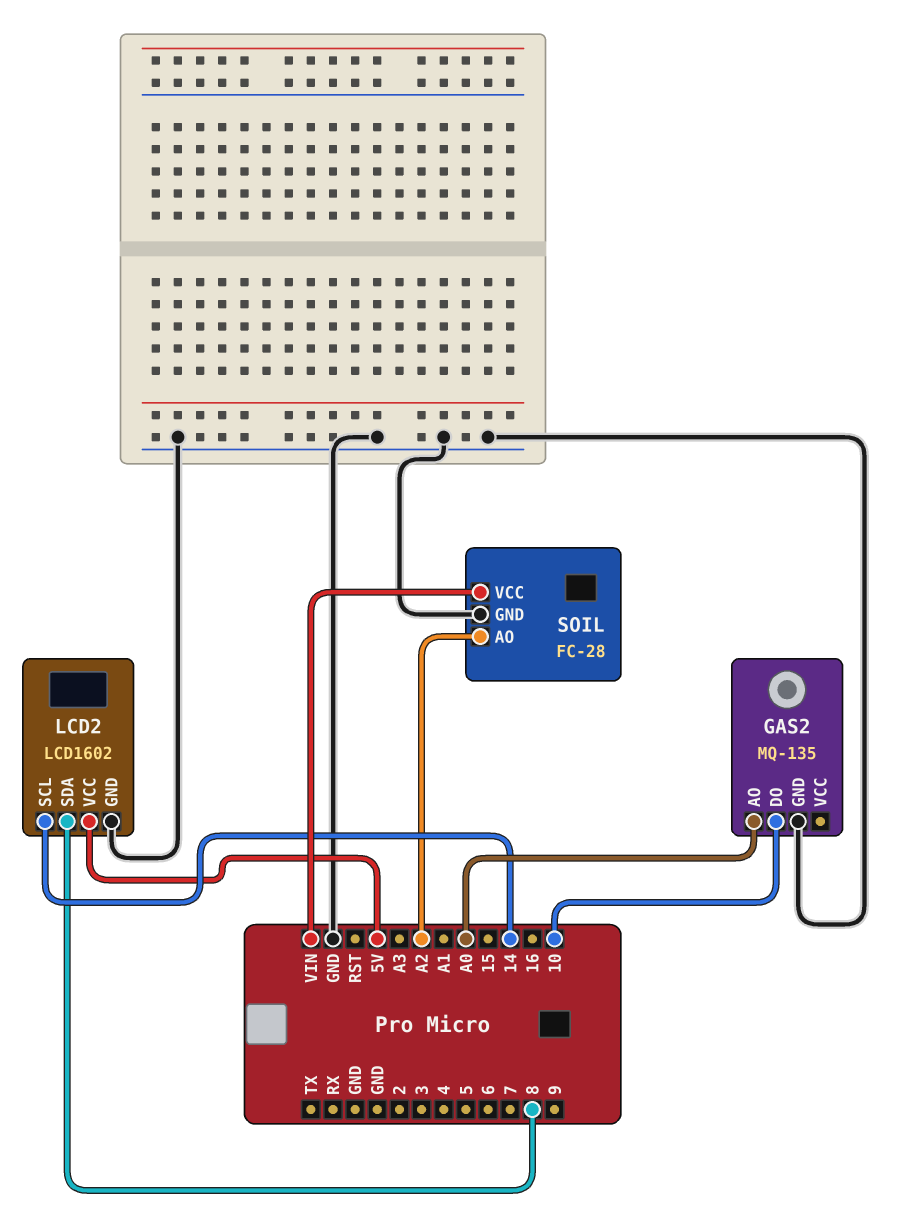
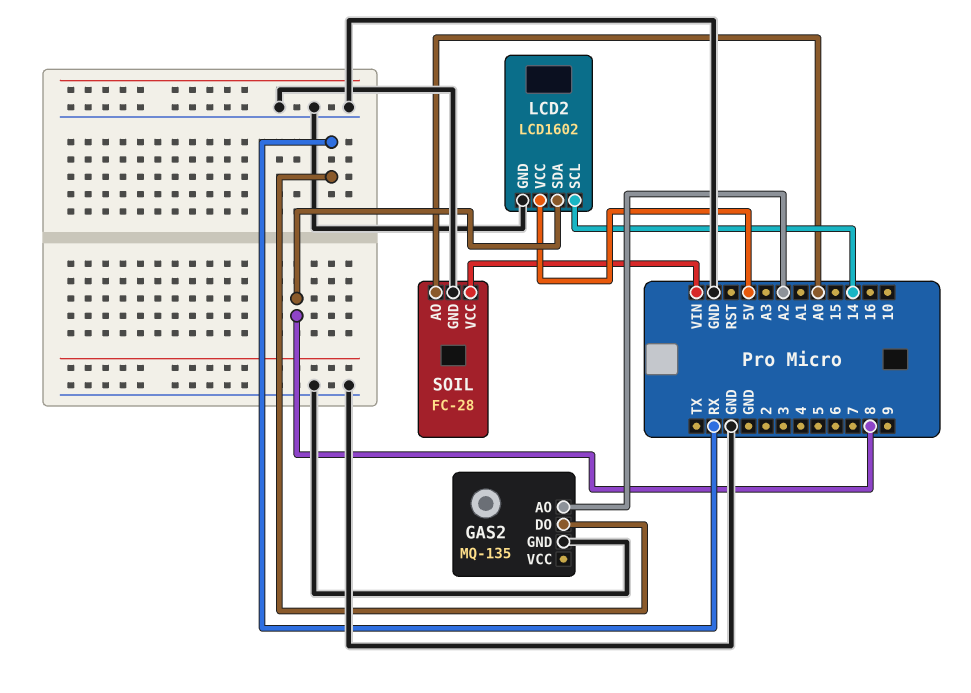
GAS2 pin AO: A0 -> A2
GAS2 pin DO: 10 -> RX
SOIL pin AO: A2 -> A0

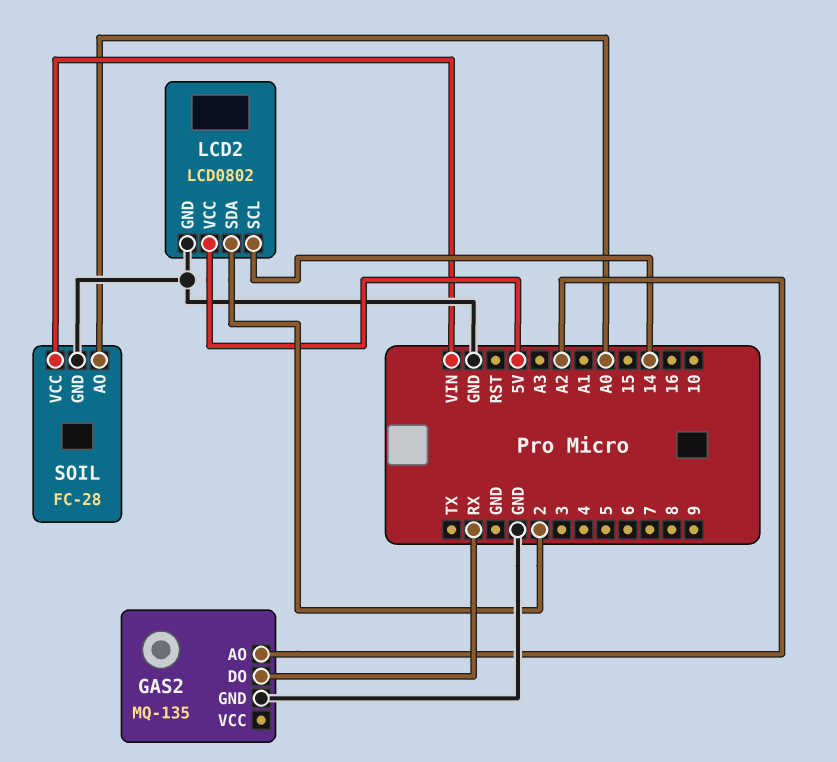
LCD2: LCD1602 -> LCD0802
LCD2 pin SDA: 8 -> 2

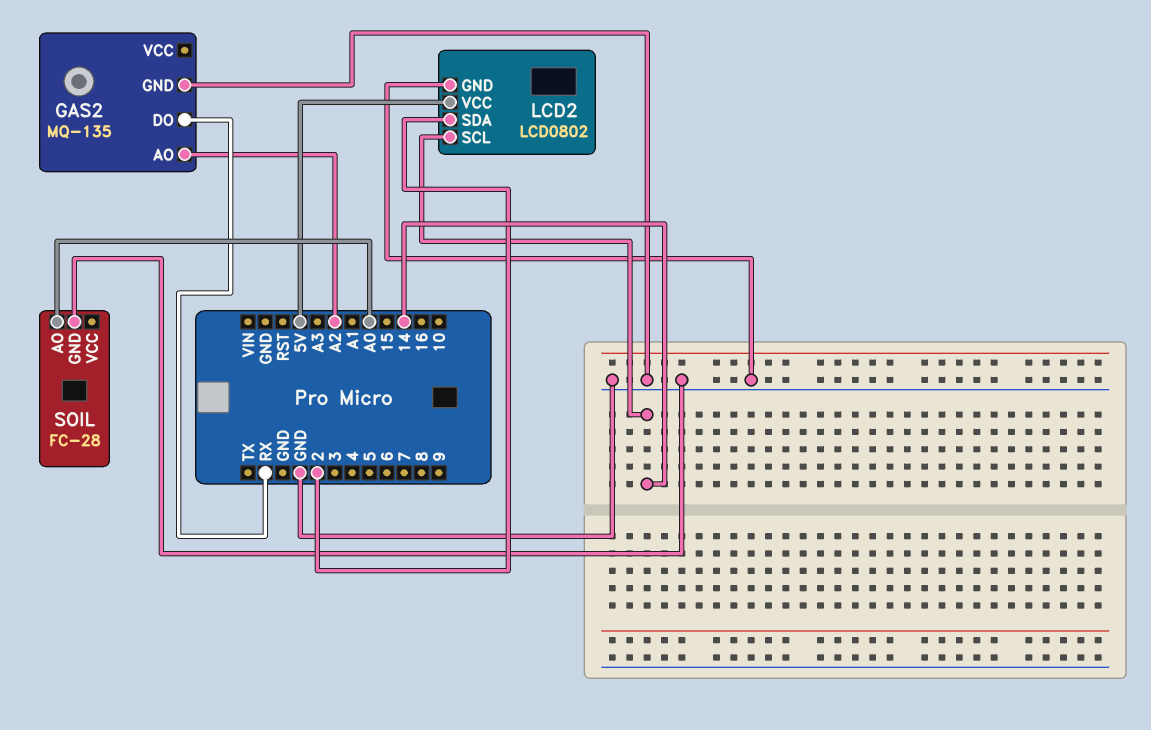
SOIL pin VCC: VIN -> none

